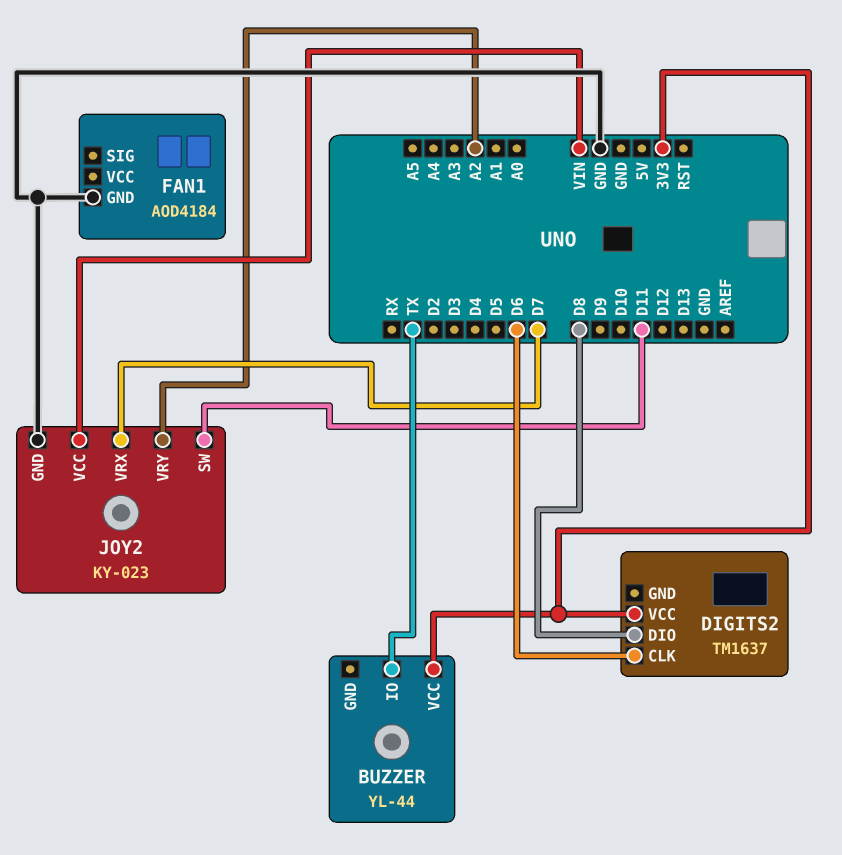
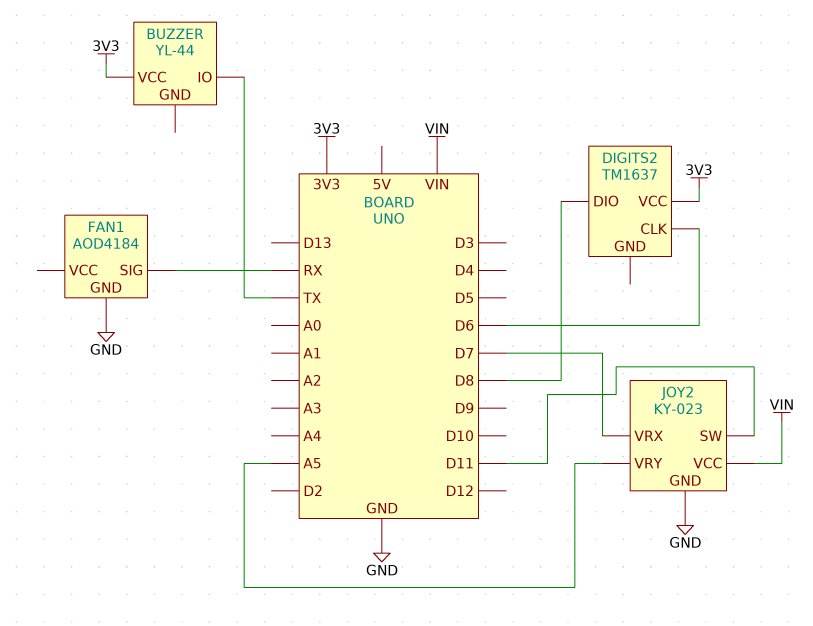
FAN1 pin SIG: none -> RX
JOY2 pin VRY: A2 -> A5

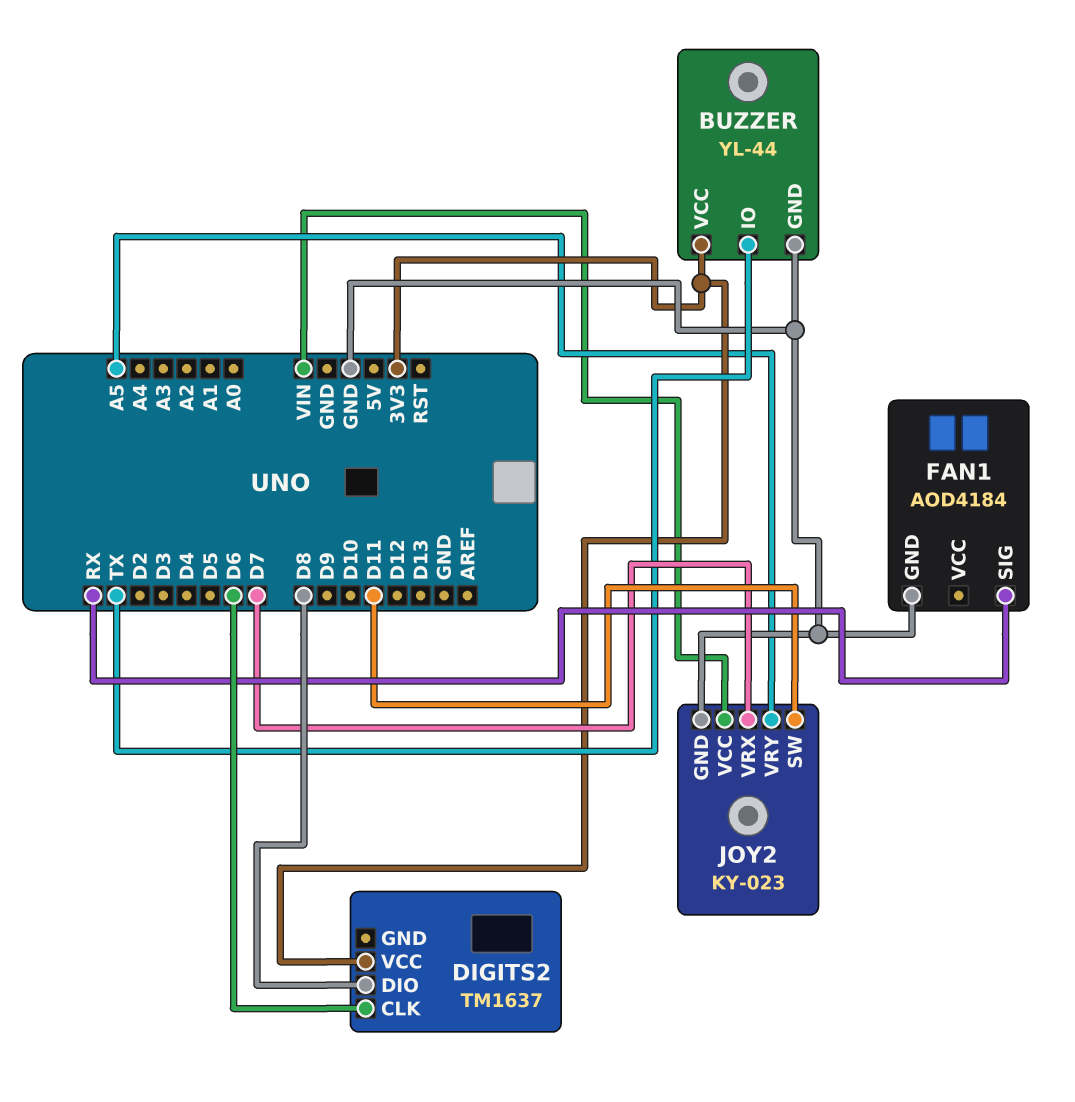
BUZZER pin GND: none -> GND

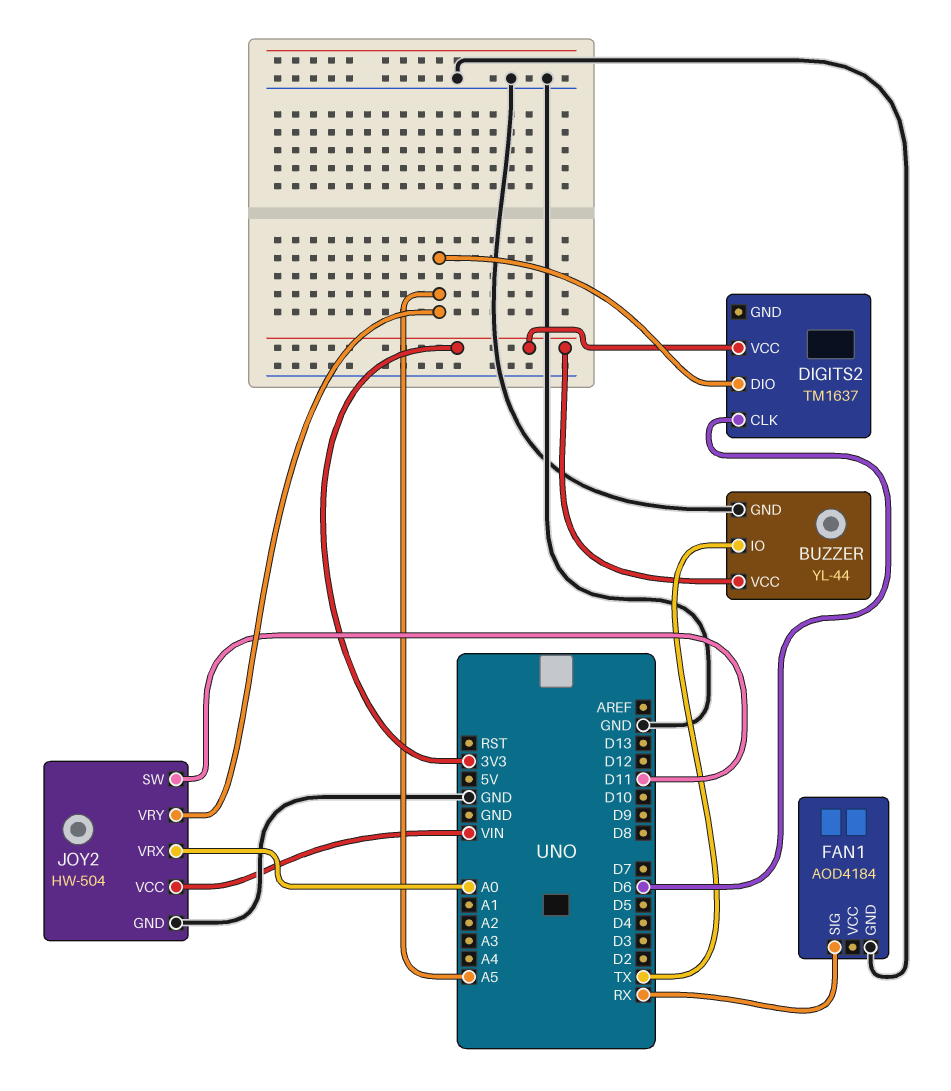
DIGITS2 pin DIO: D8 -> A5
JOY2: KY-023 -> HW-504
JOY2 pin VRX: D7 -> A0

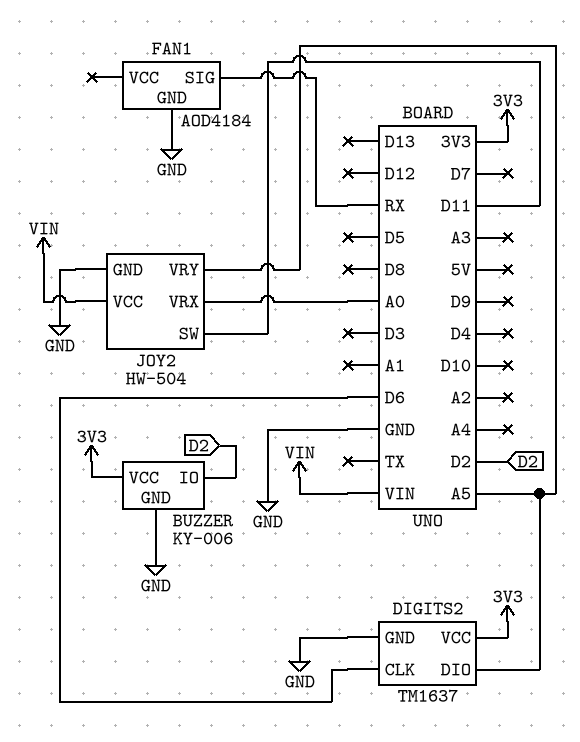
BUZZER: YL-44 -> KY-006
BUZZER pin IO: TX -> D2
DIGITS2 pin GND: none -> GND

